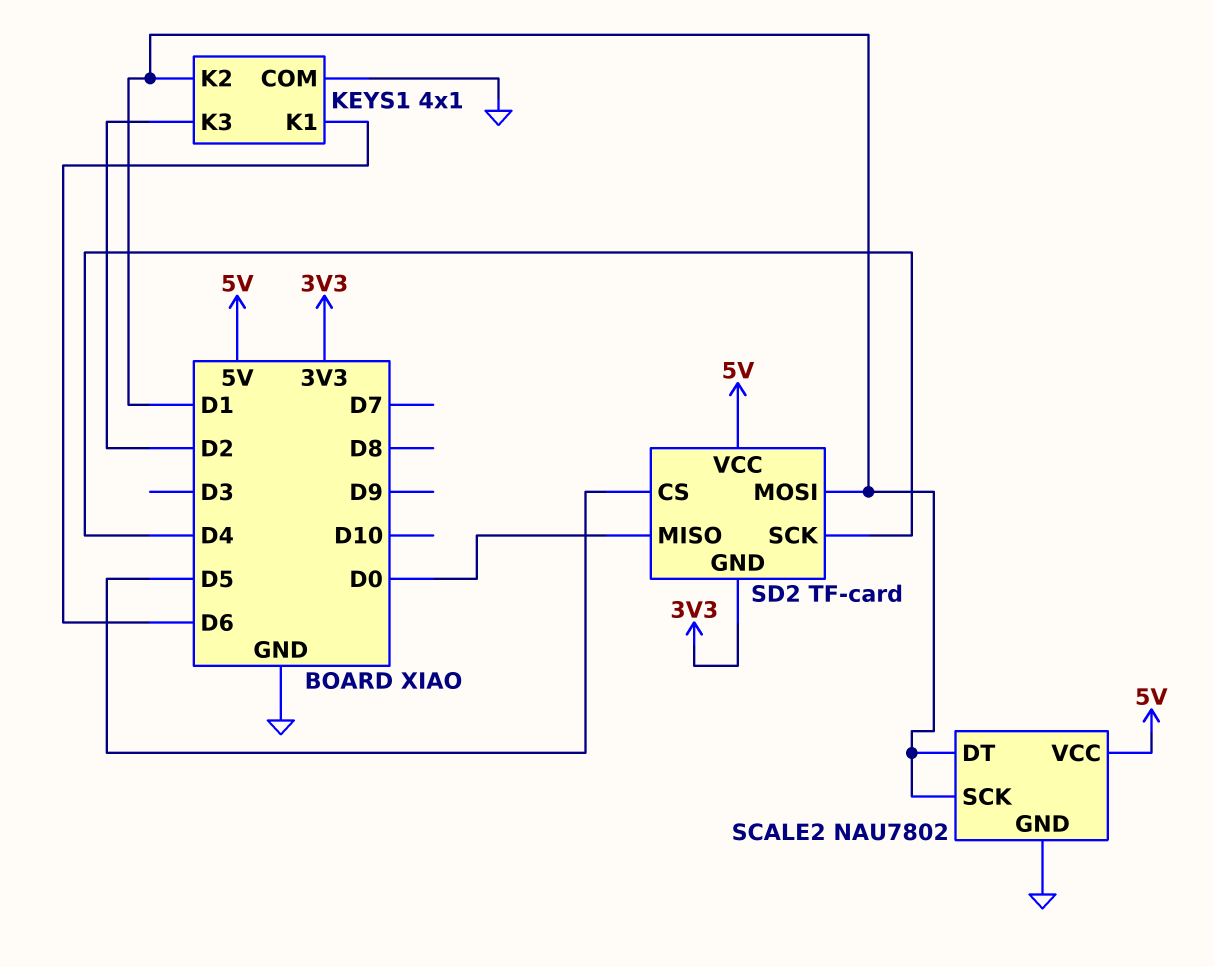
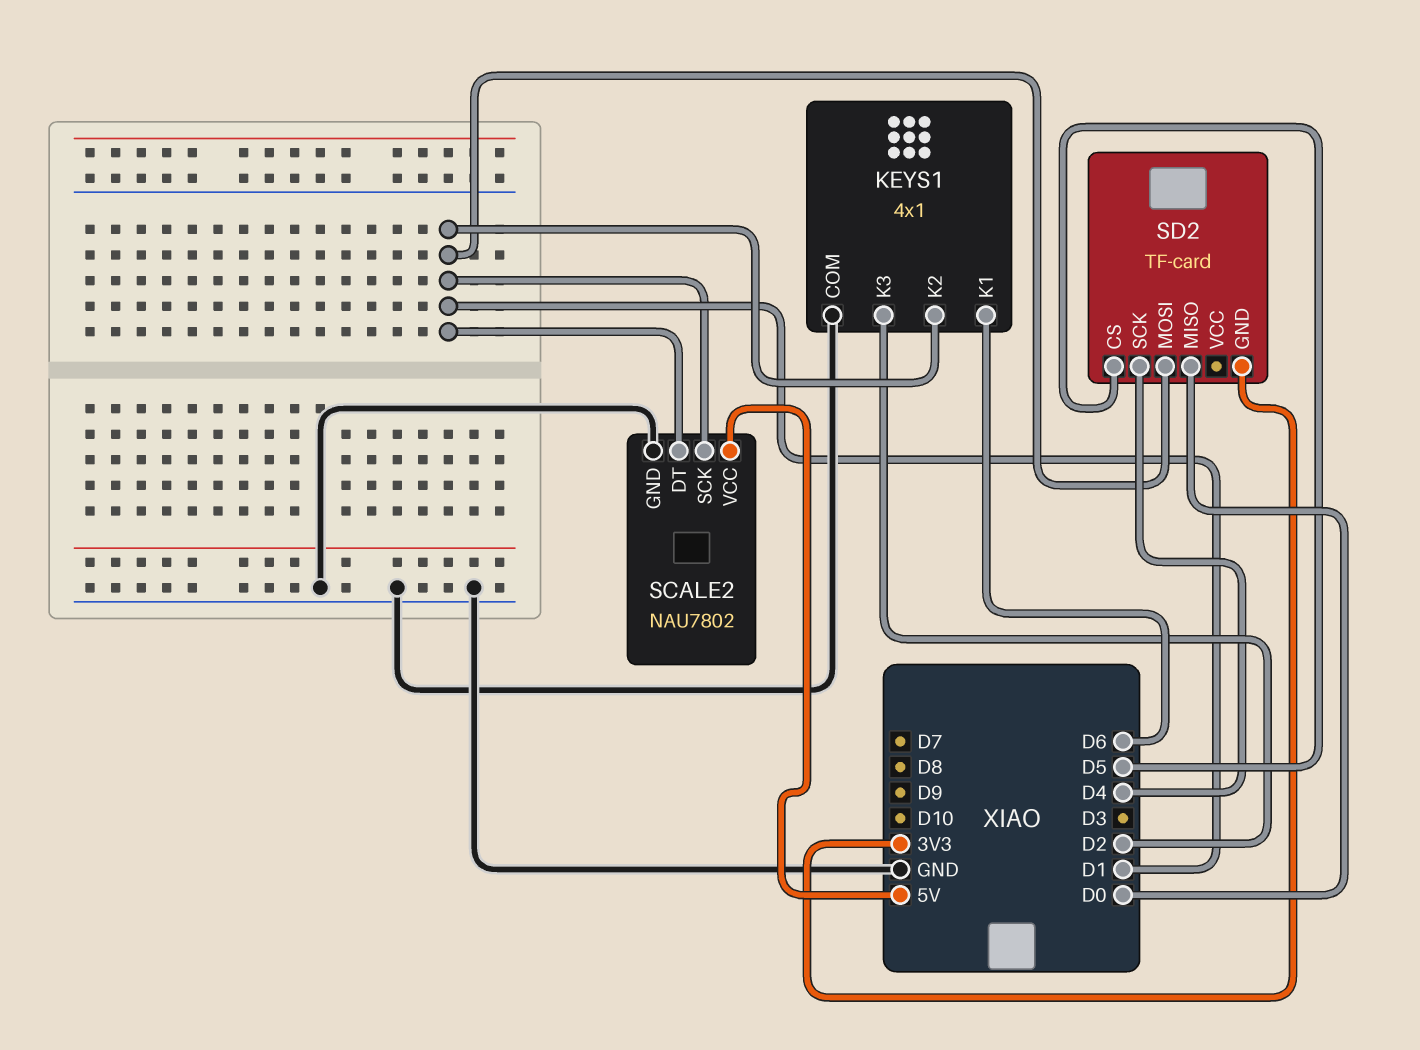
SD2 pin VCC: 5V -> none

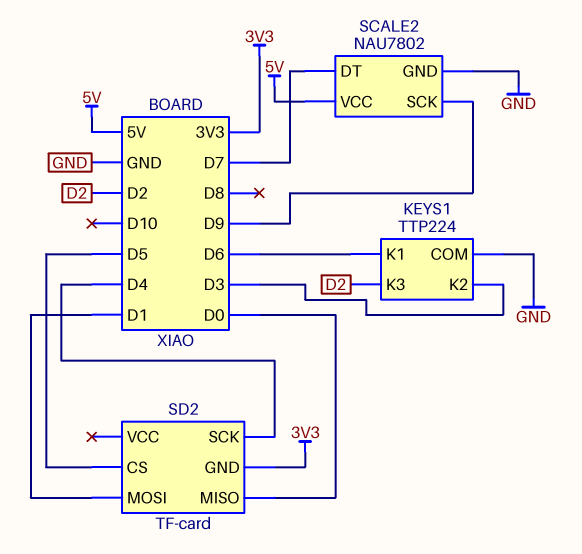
KEYS1: 4x1 -> TTP224
KEYS1 pin K2: D1 -> D3
SCALE2 pin DT: D1 -> D7
SCALE2 pin SCK: D1 -> D9

